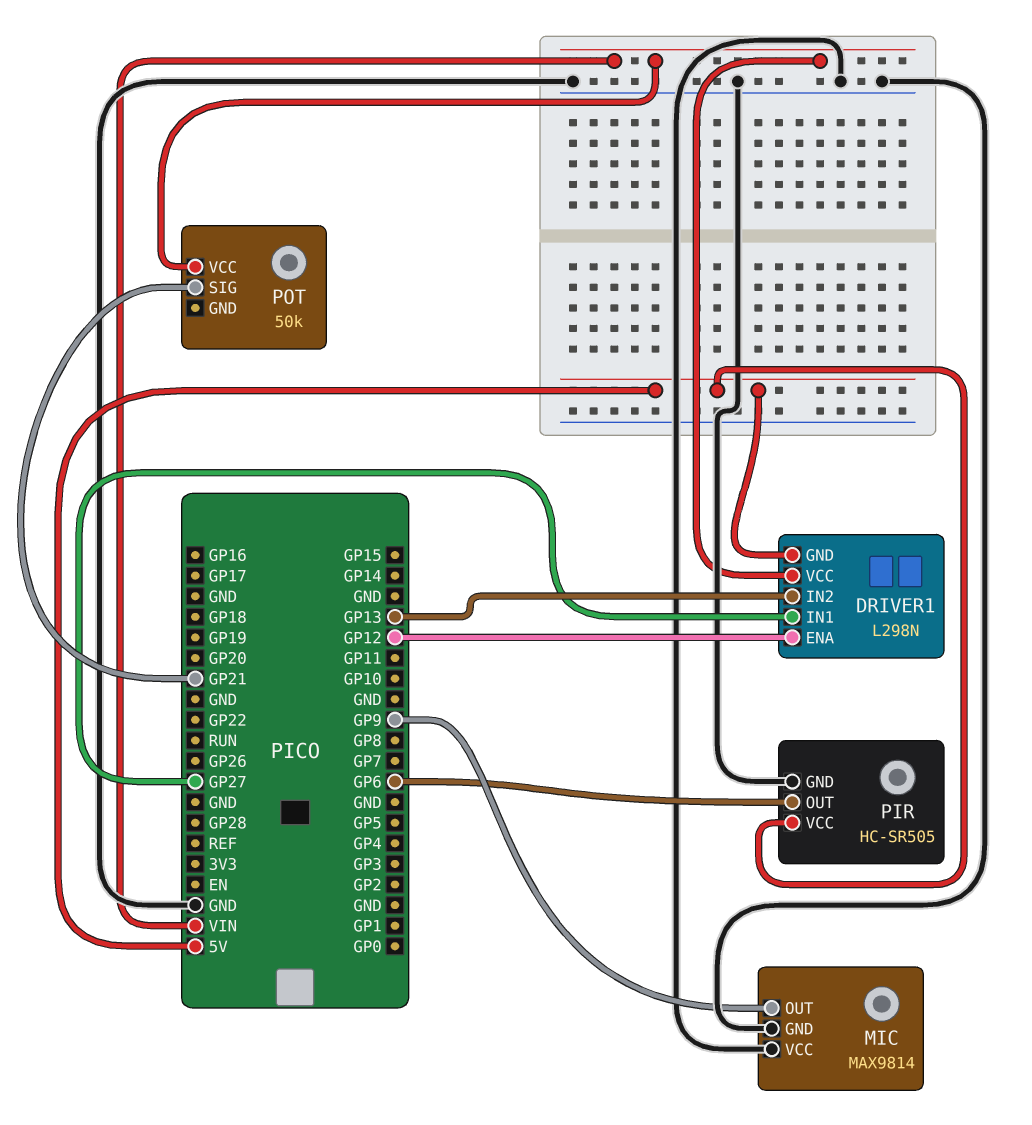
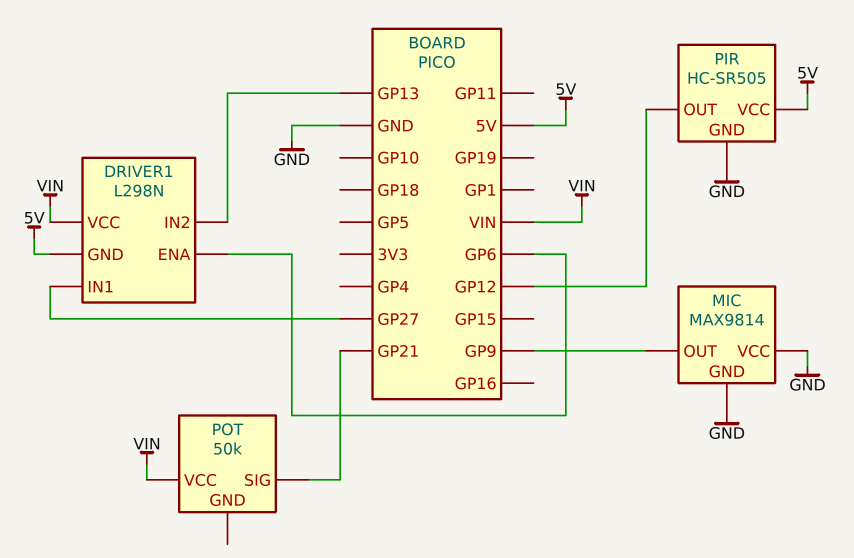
DRIVER1 pin ENA: GP12 -> GP6
PIR pin OUT: GP6 -> GP12

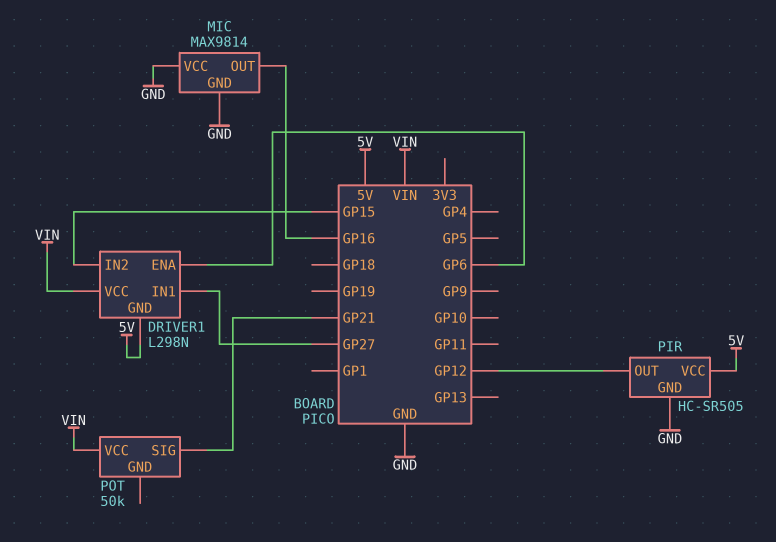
DRIVER1 pin IN2: GP13 -> GP15
MIC pin OUT: GP9 -> GP16

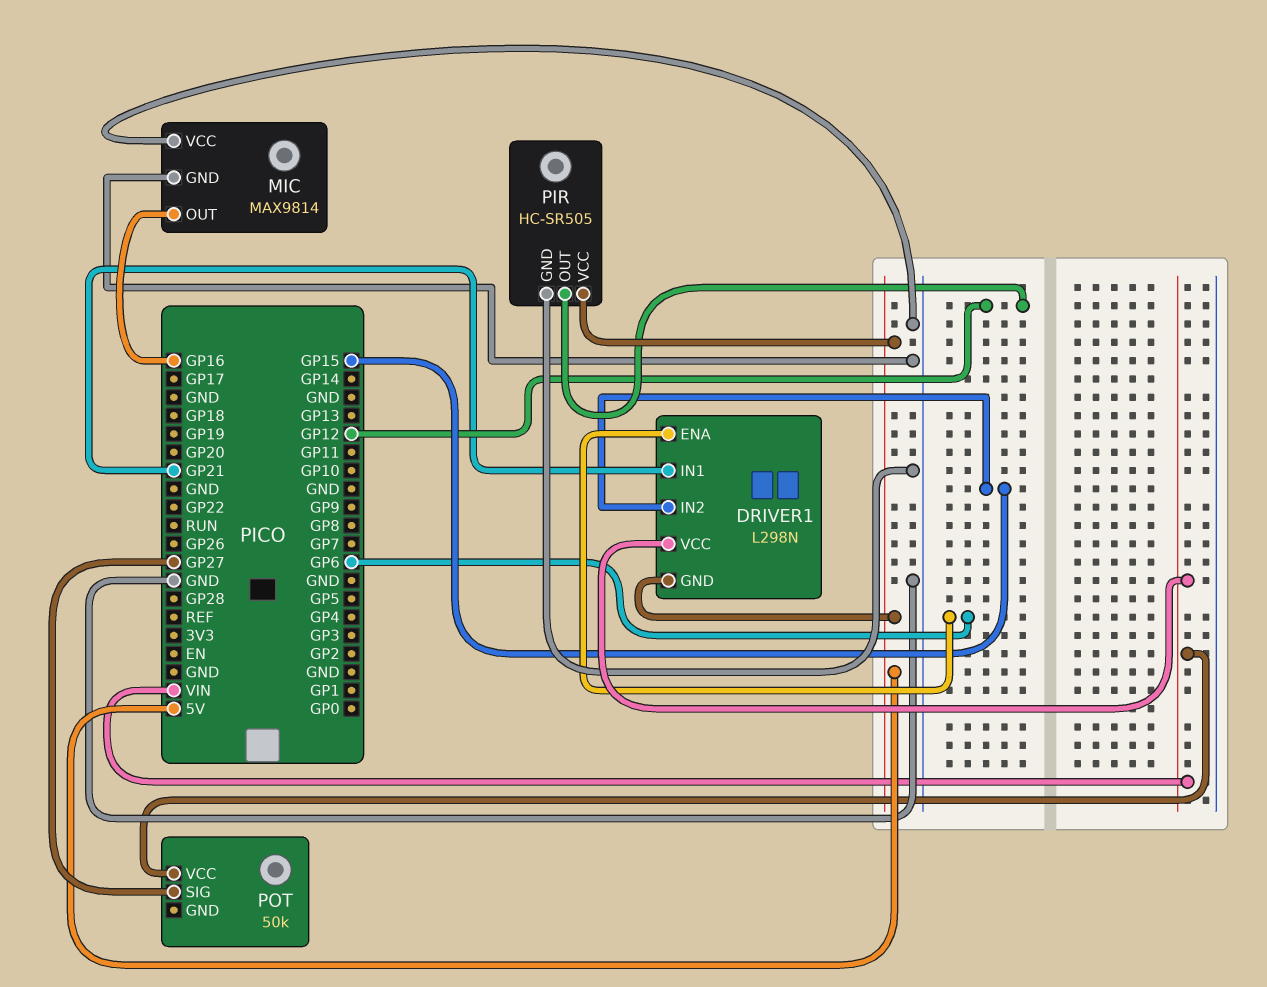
DRIVER1 pin IN1: GP27 -> GP21
POT pin SIG: GP21 -> GP27

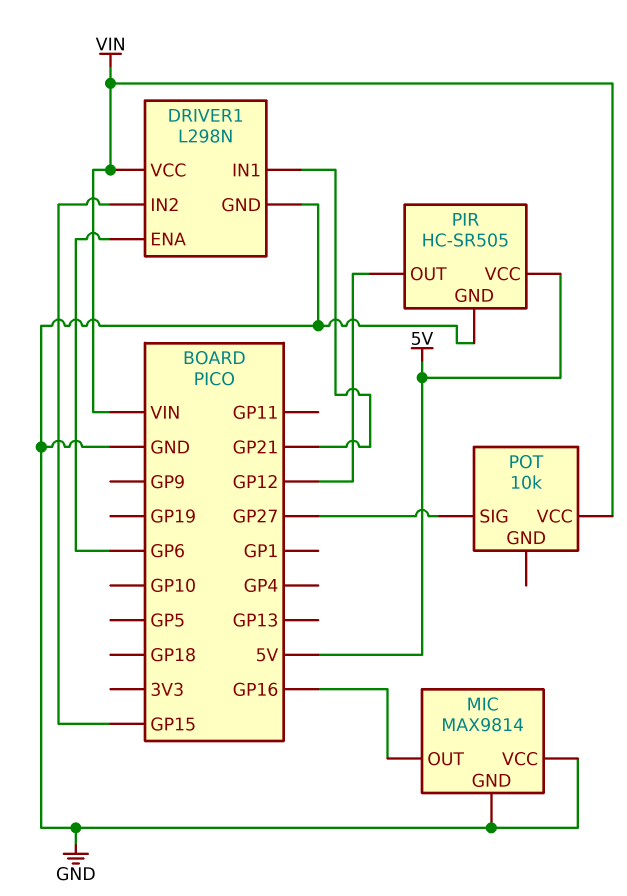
DRIVER1 pin GND: 5V -> GND
POT: 50k -> 10k

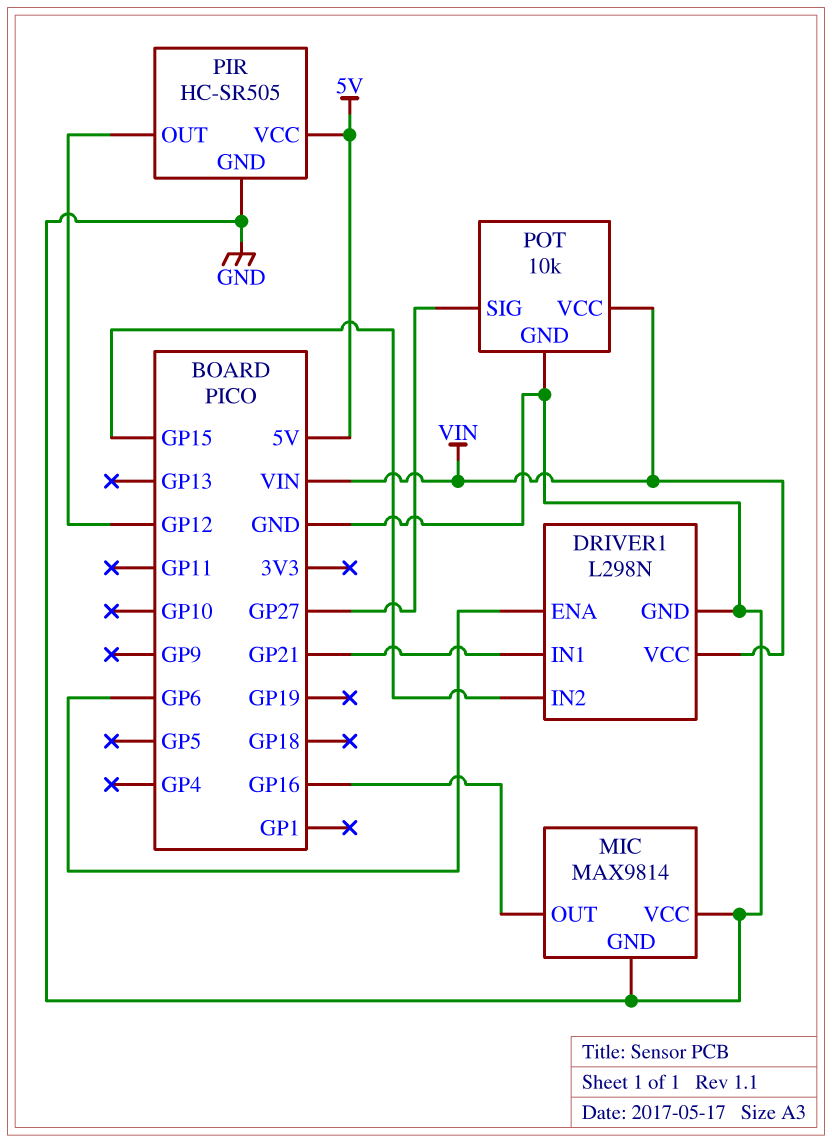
POT pin GND: none -> GND

